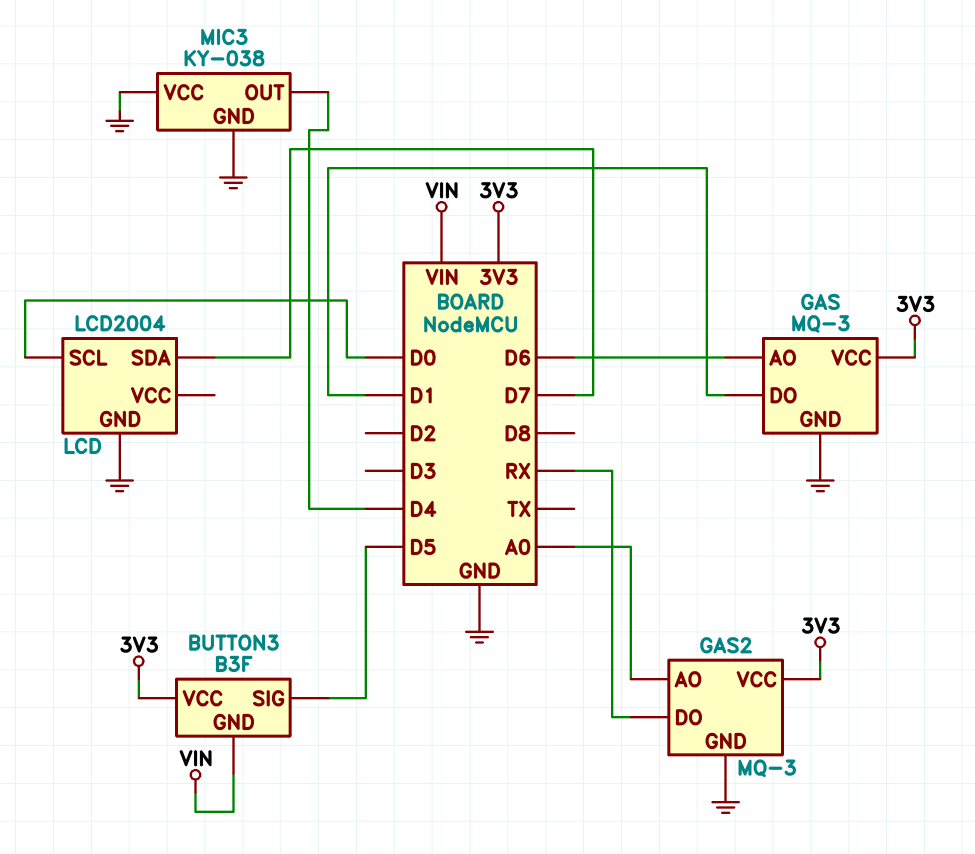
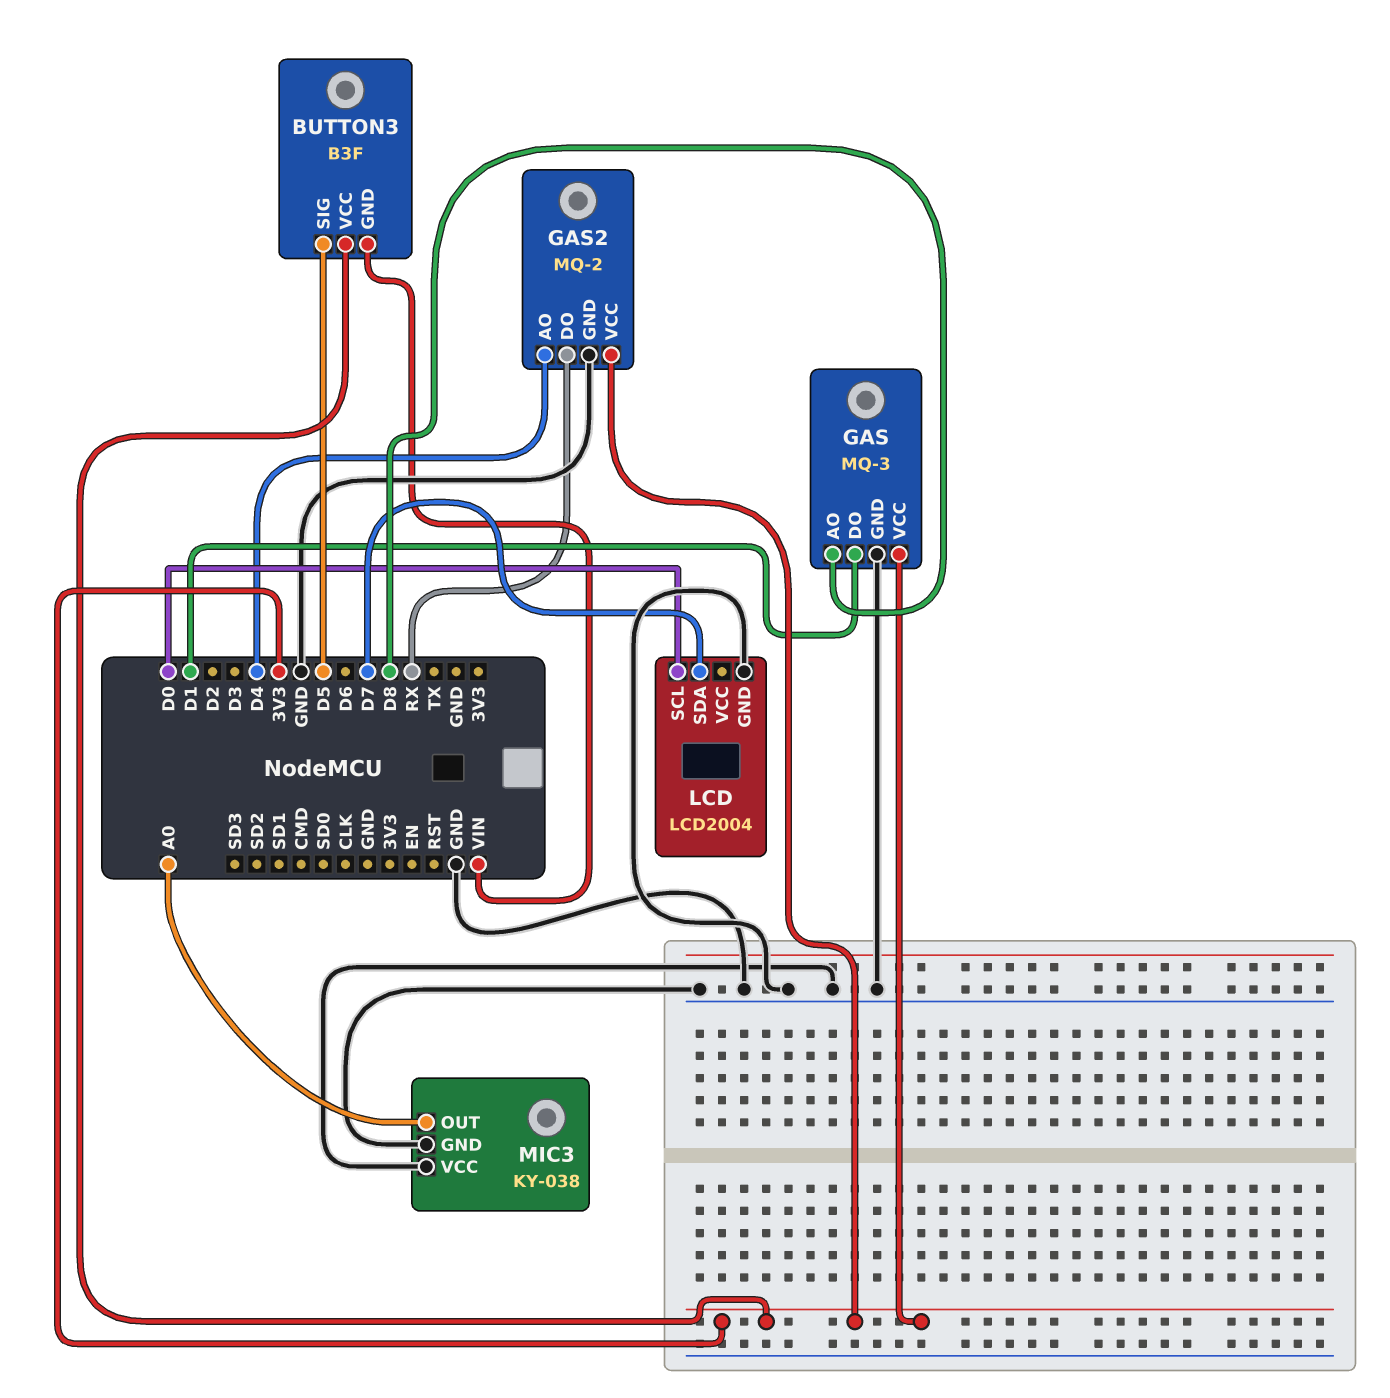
GAS pin AO: D6 -> D8
GAS2: MQ-3 -> MQ-2
GAS2 pin AO: A0 -> D4
MIC3 pin OUT: D4 -> A0

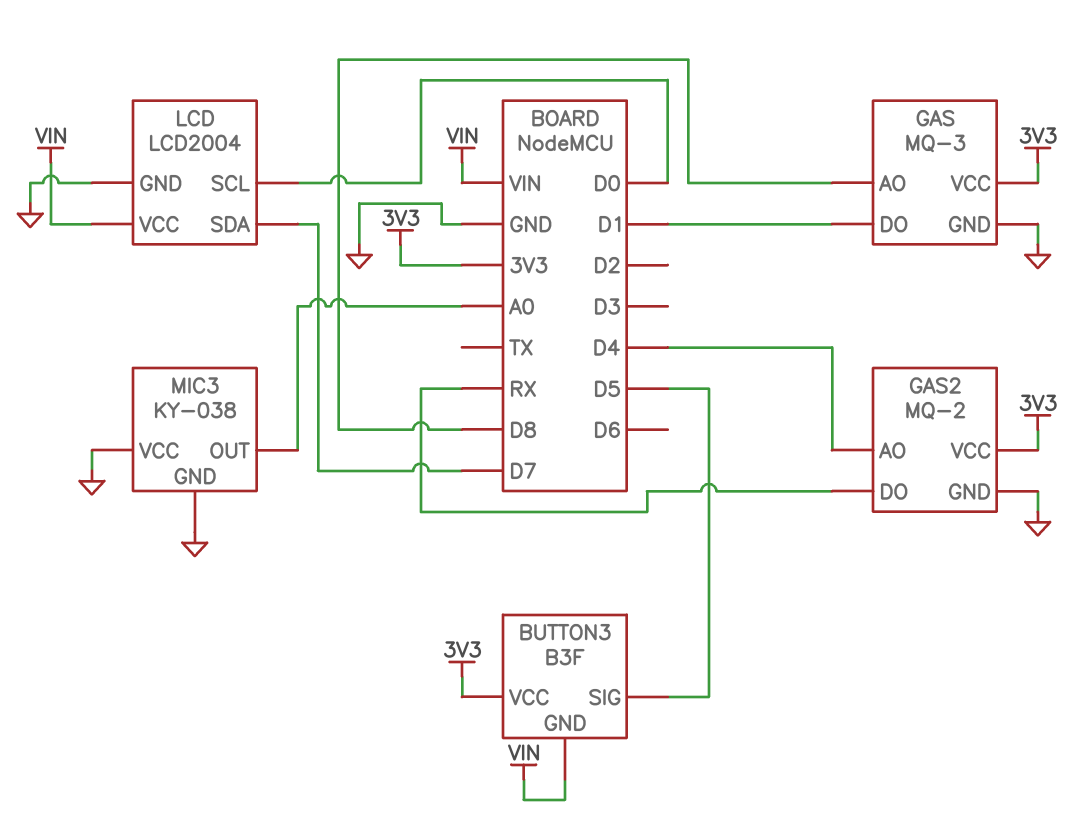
LCD pin VCC: none -> VIN

